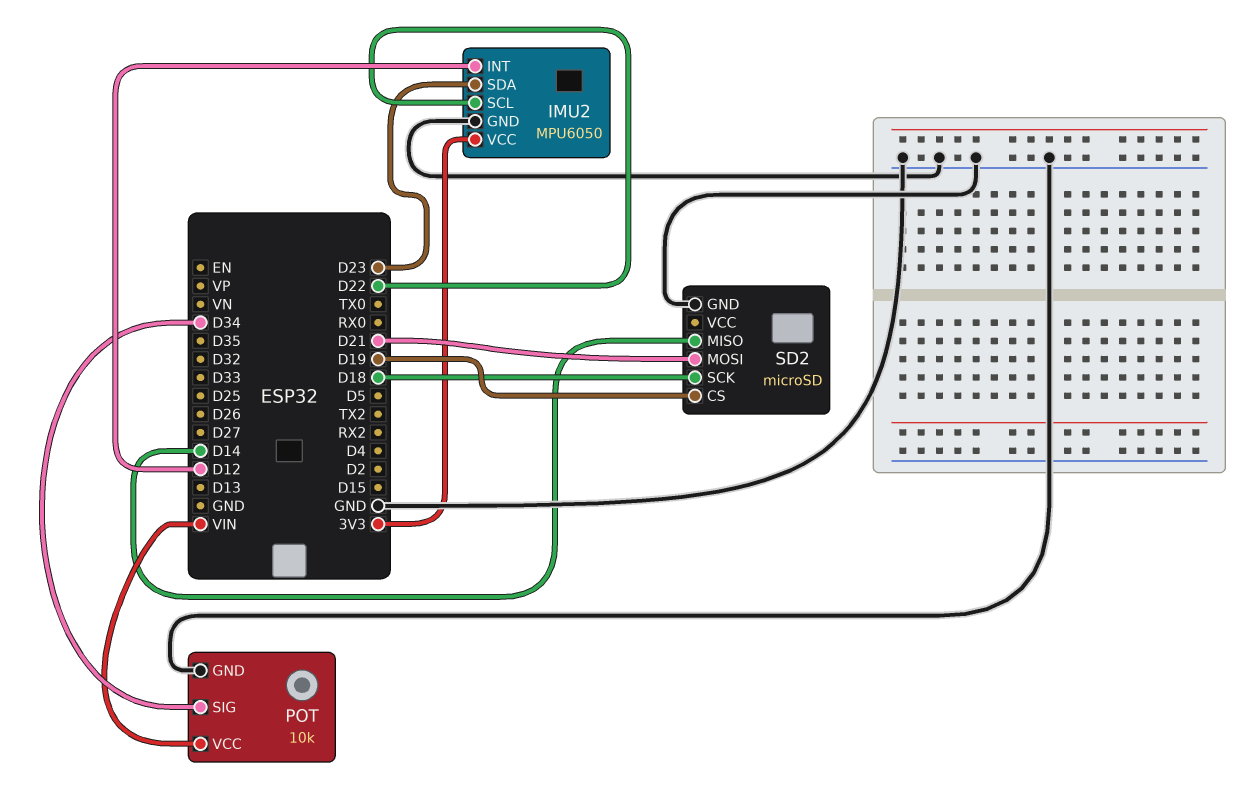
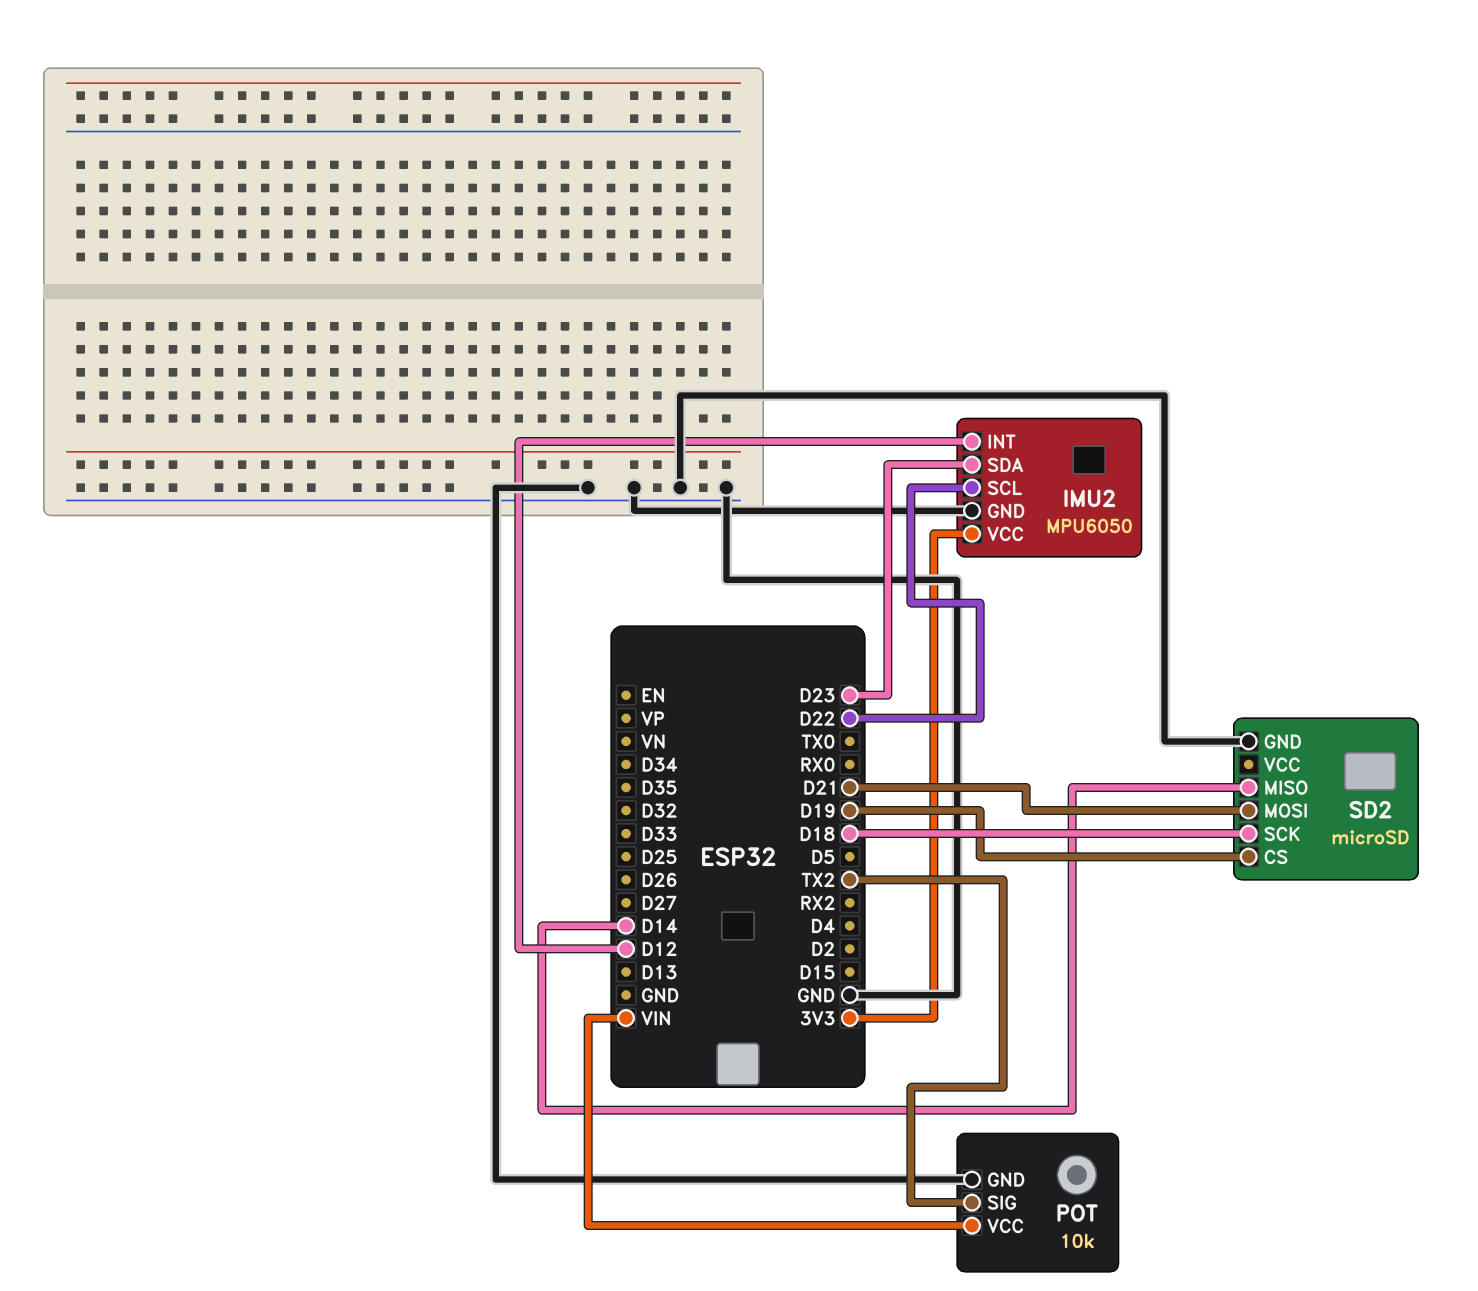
POT pin SIG: D34 -> TX2

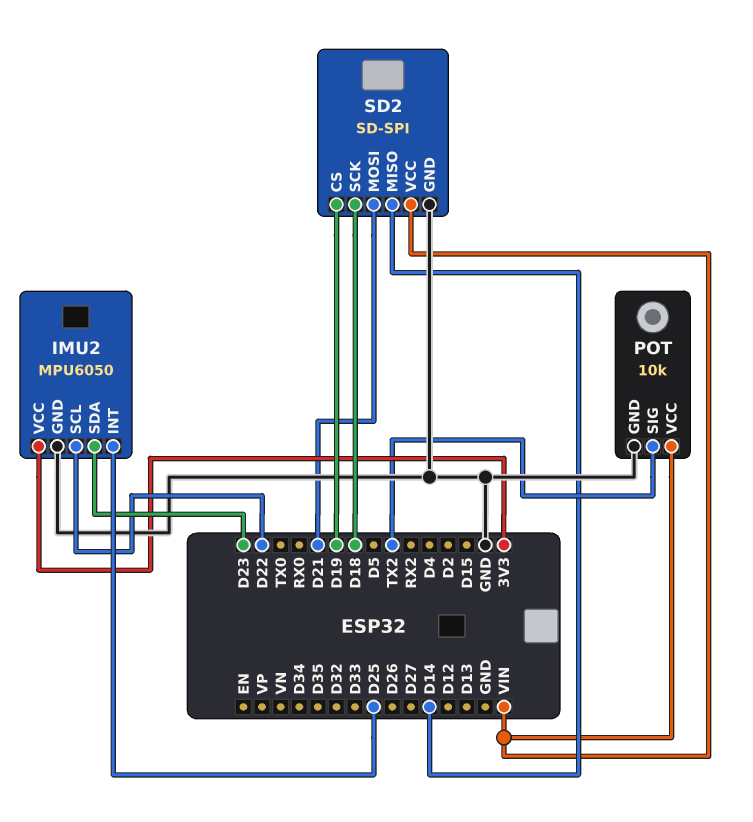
IMU2 pin INT: D12 -> D25
SD2: microSD -> SD-SPI
SD2 pin VCC: none -> VIN

